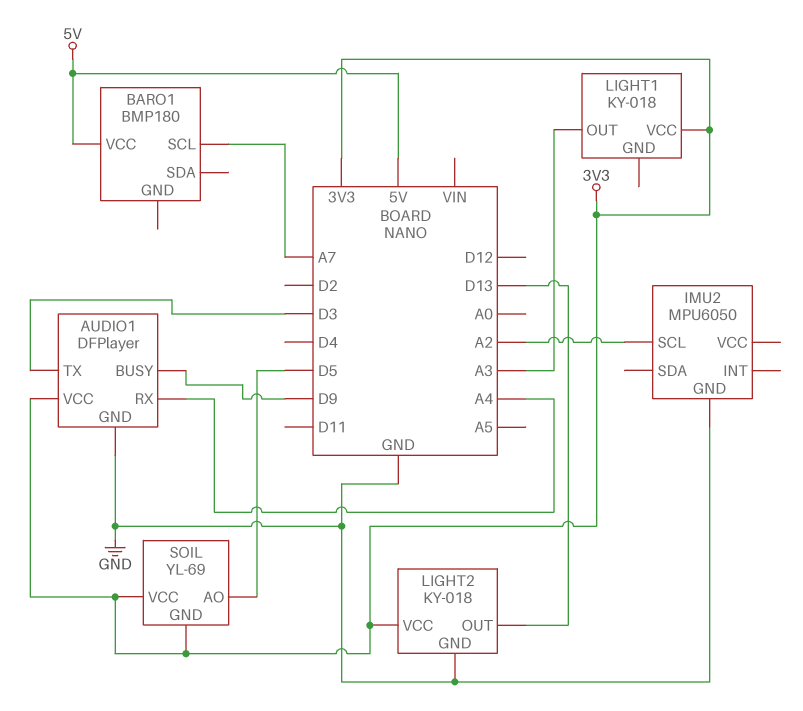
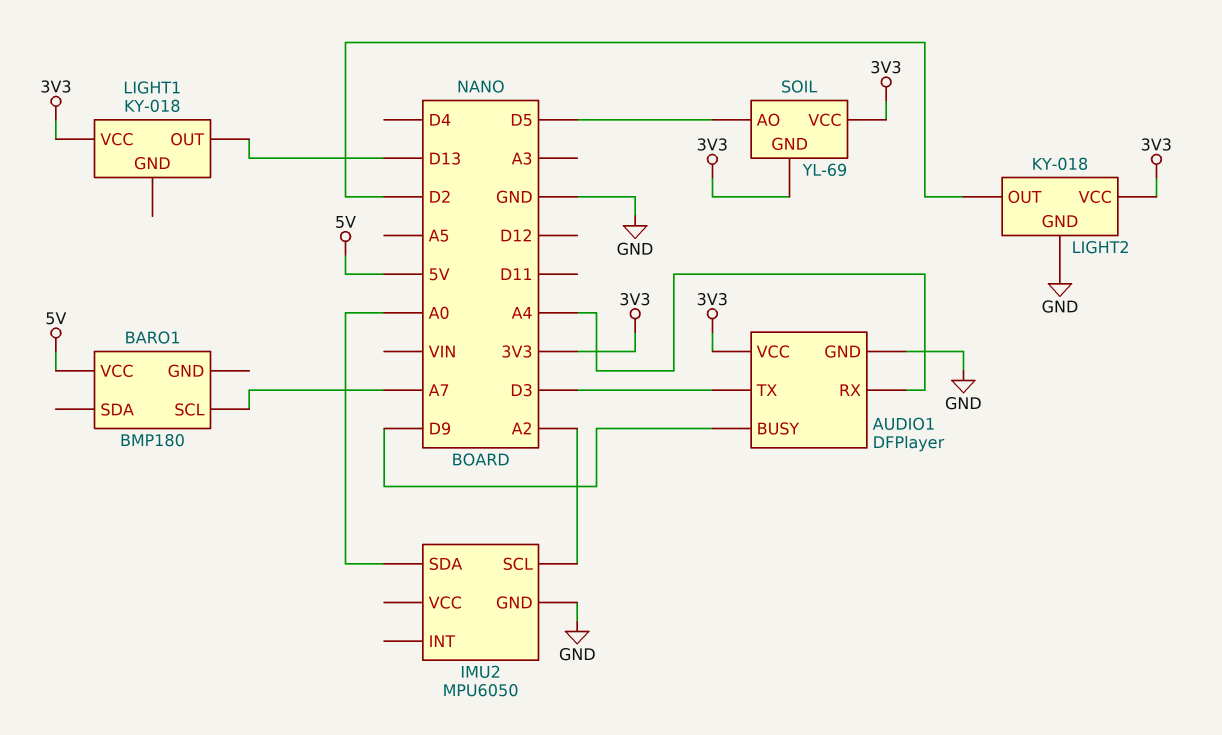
IMU2 pin SDA: none -> A0
LIGHT1 pin OUT: A3 -> D13
LIGHT2 pin OUT: D13 -> D2

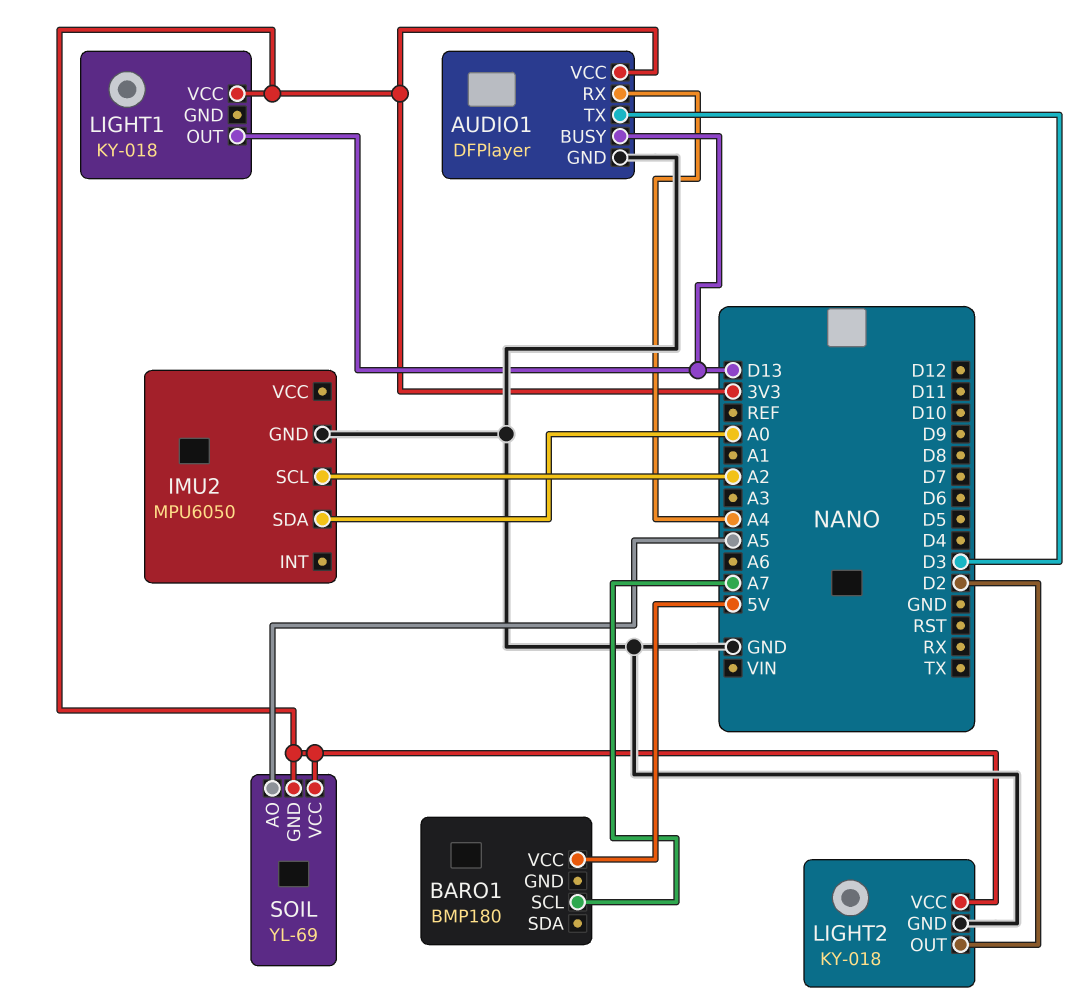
AUDIO1 pin BUSY: D9 -> D13
SOIL pin AO: D5 -> A5

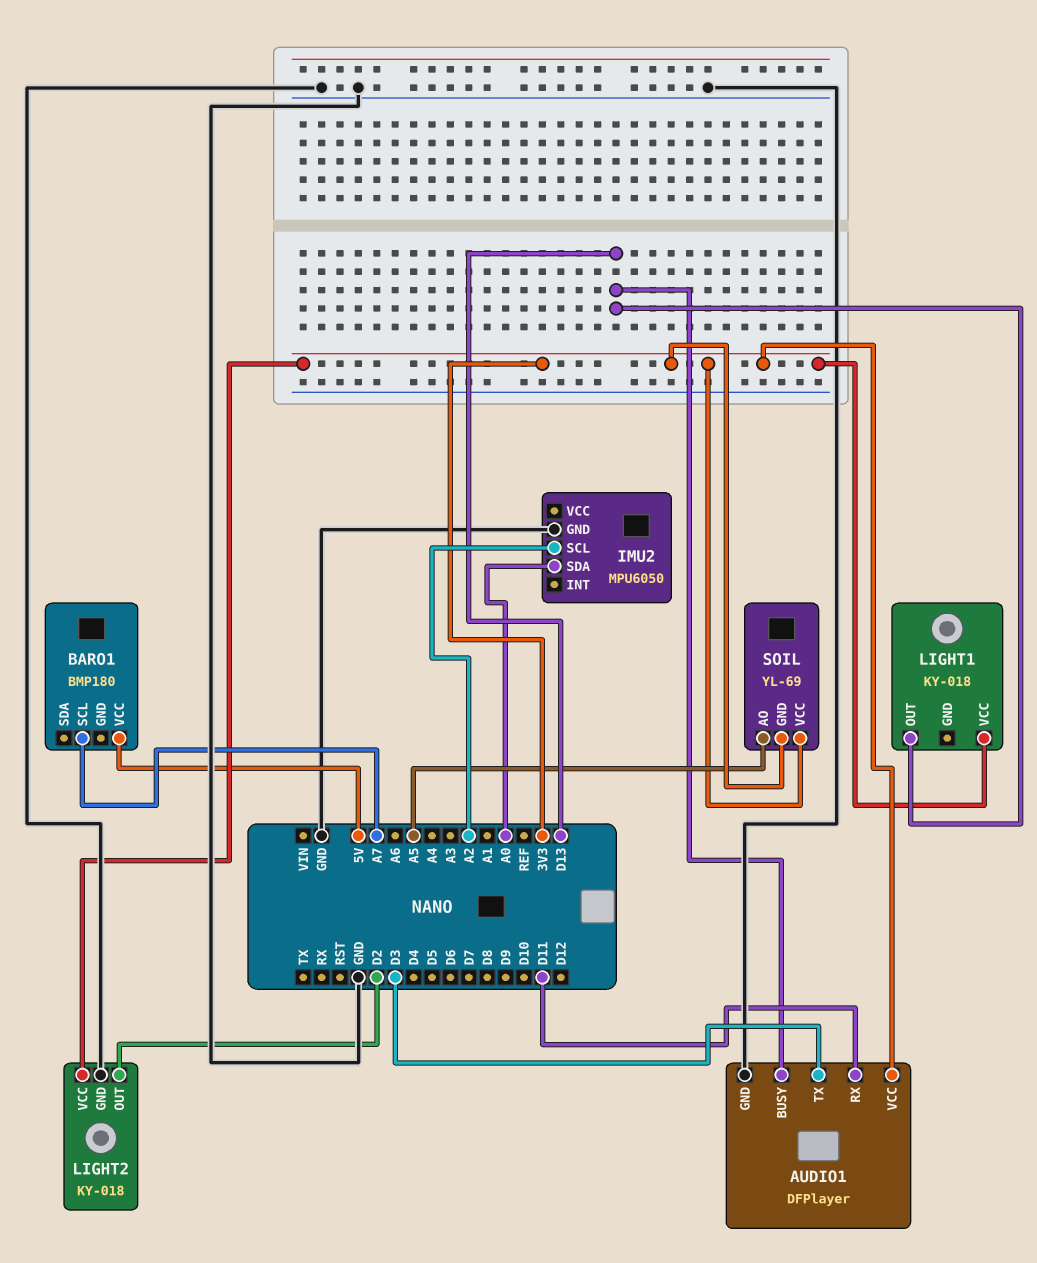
AUDIO1 pin RX: A4 -> D11

